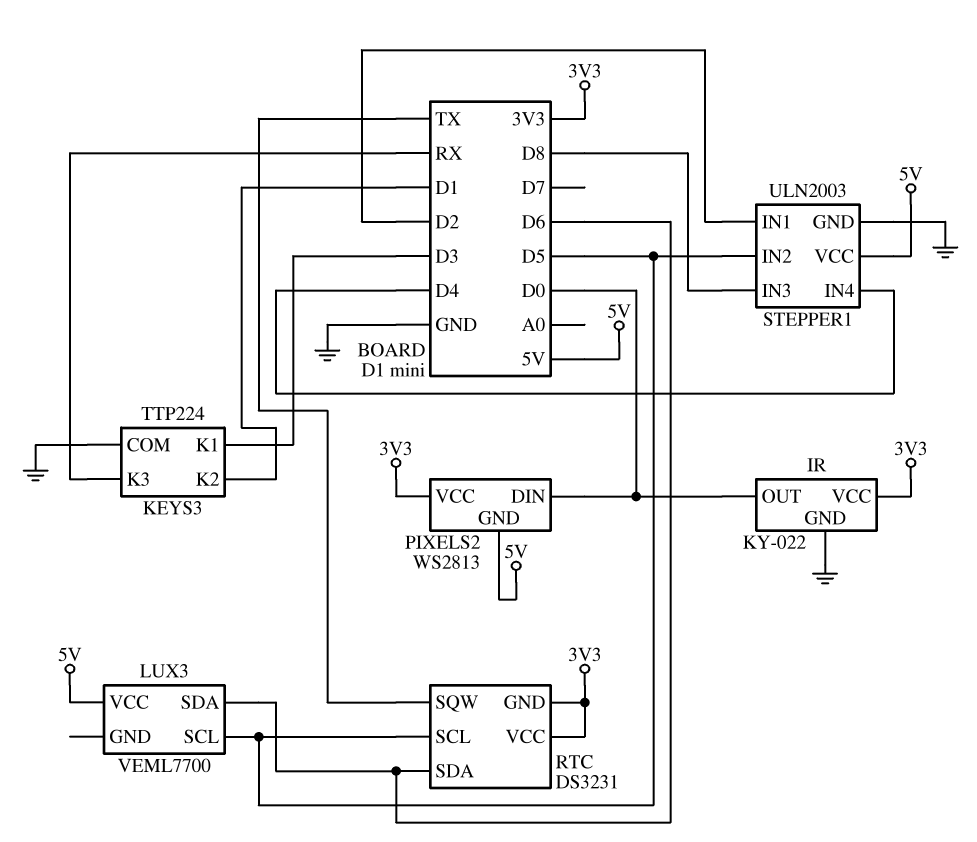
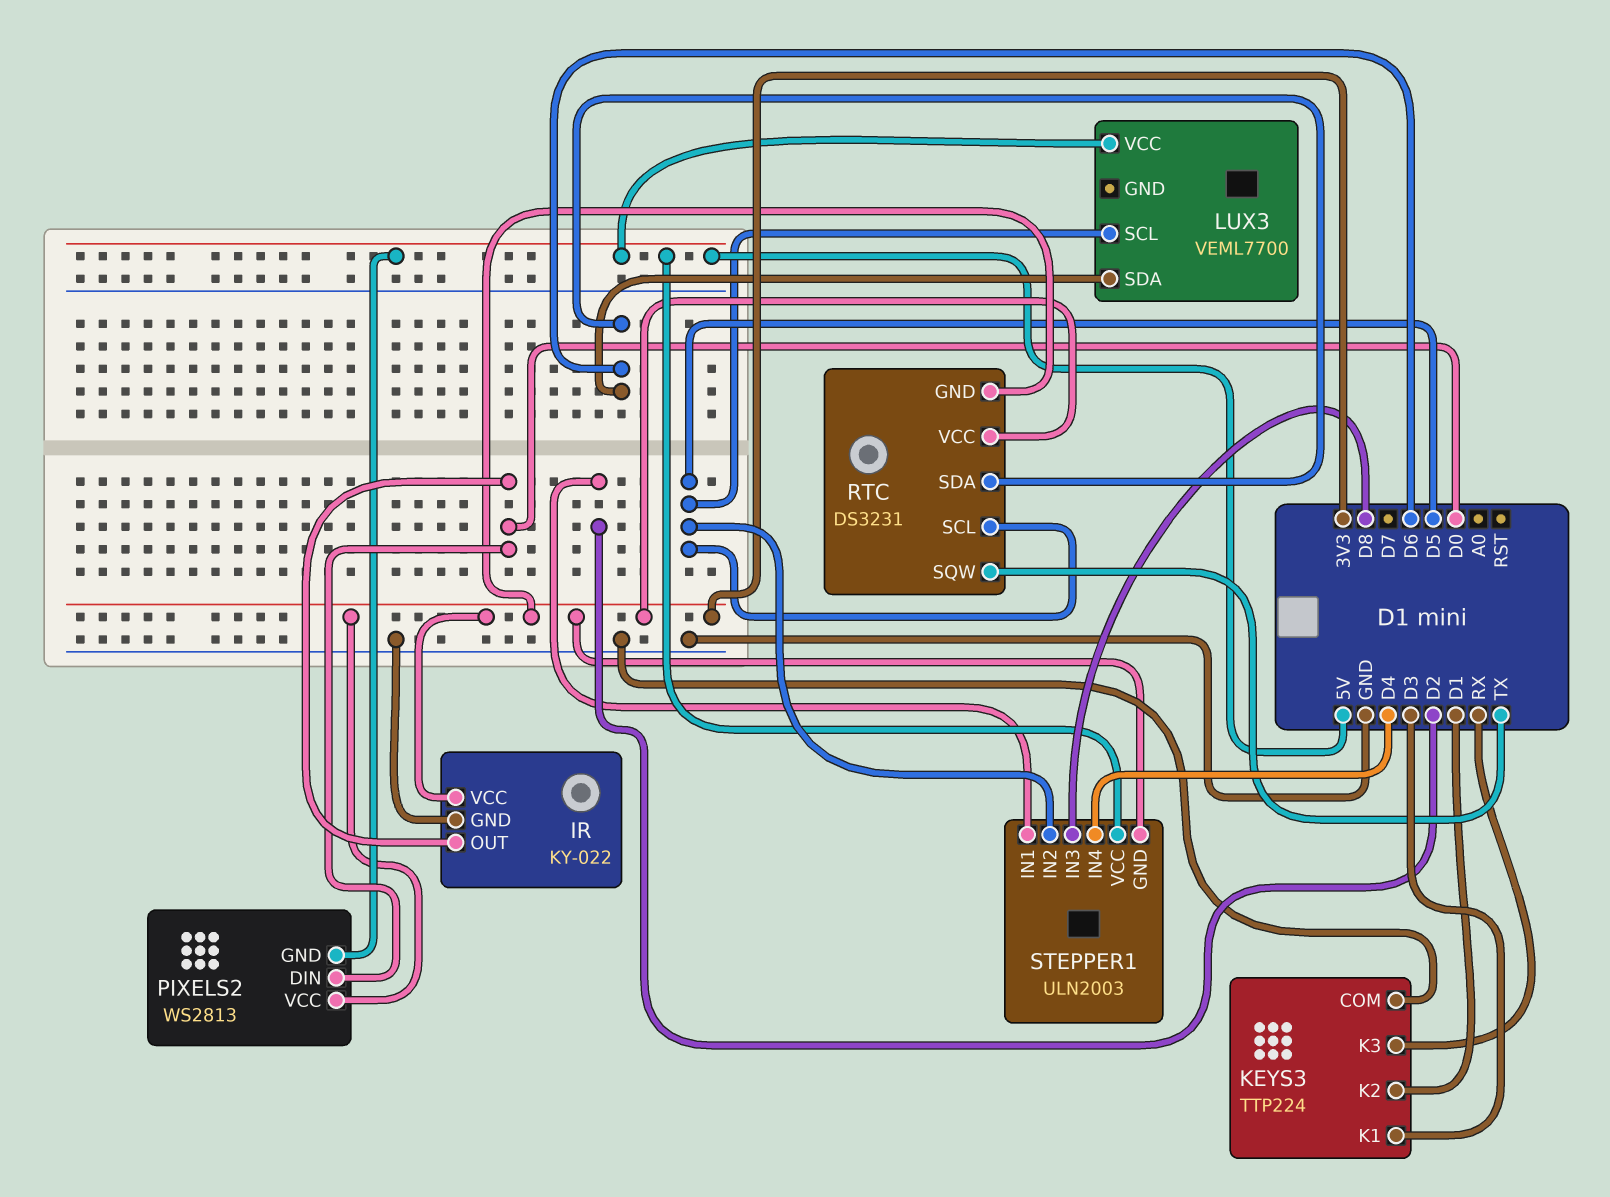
STEPPER1 pin GND: GND -> 3V3

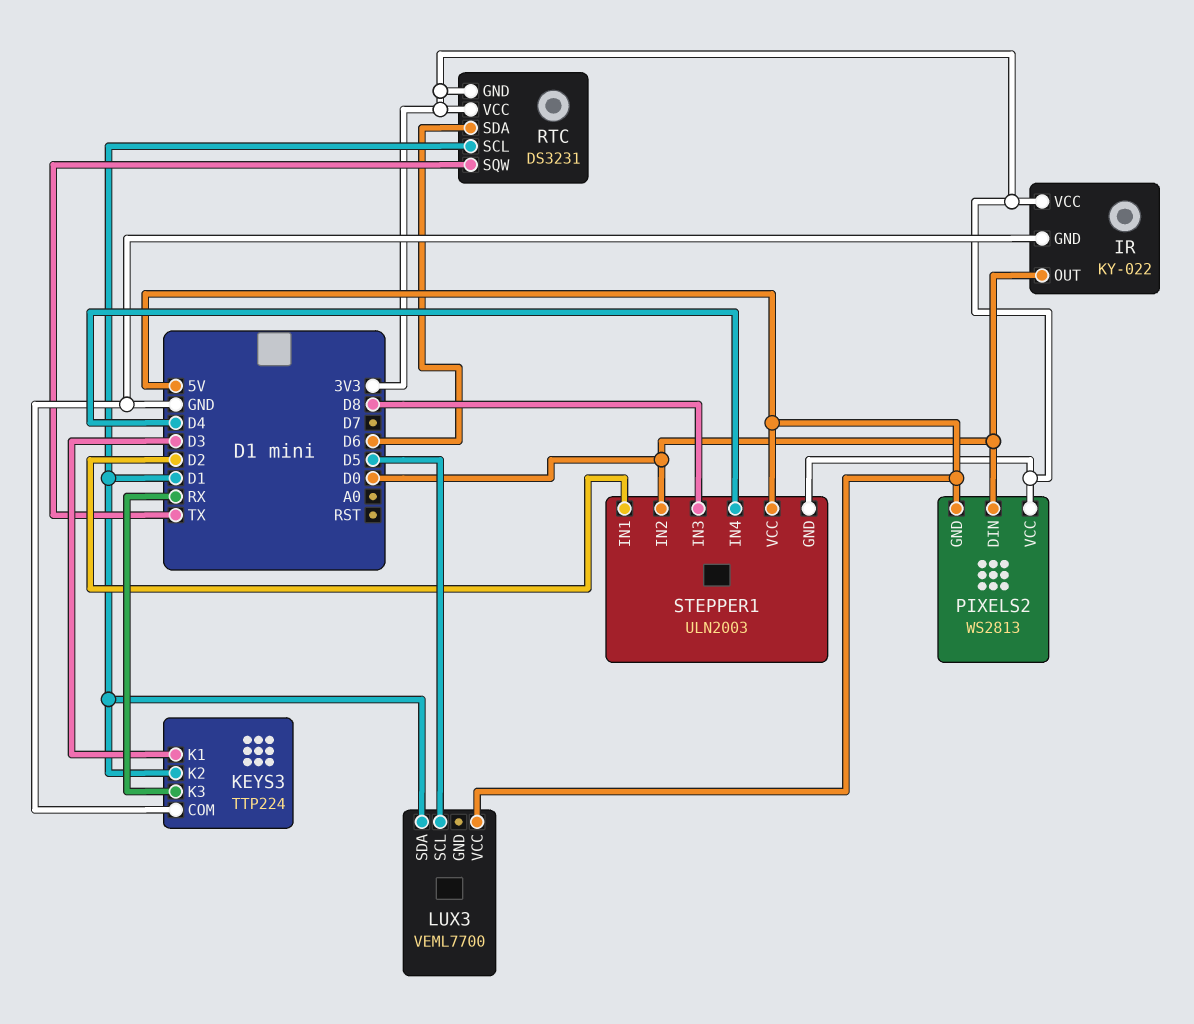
LUX3 pin SDA: D6 -> D1
RTC pin SCL: D5 -> D1
STEPPER1 pin IN2: D5 -> D0

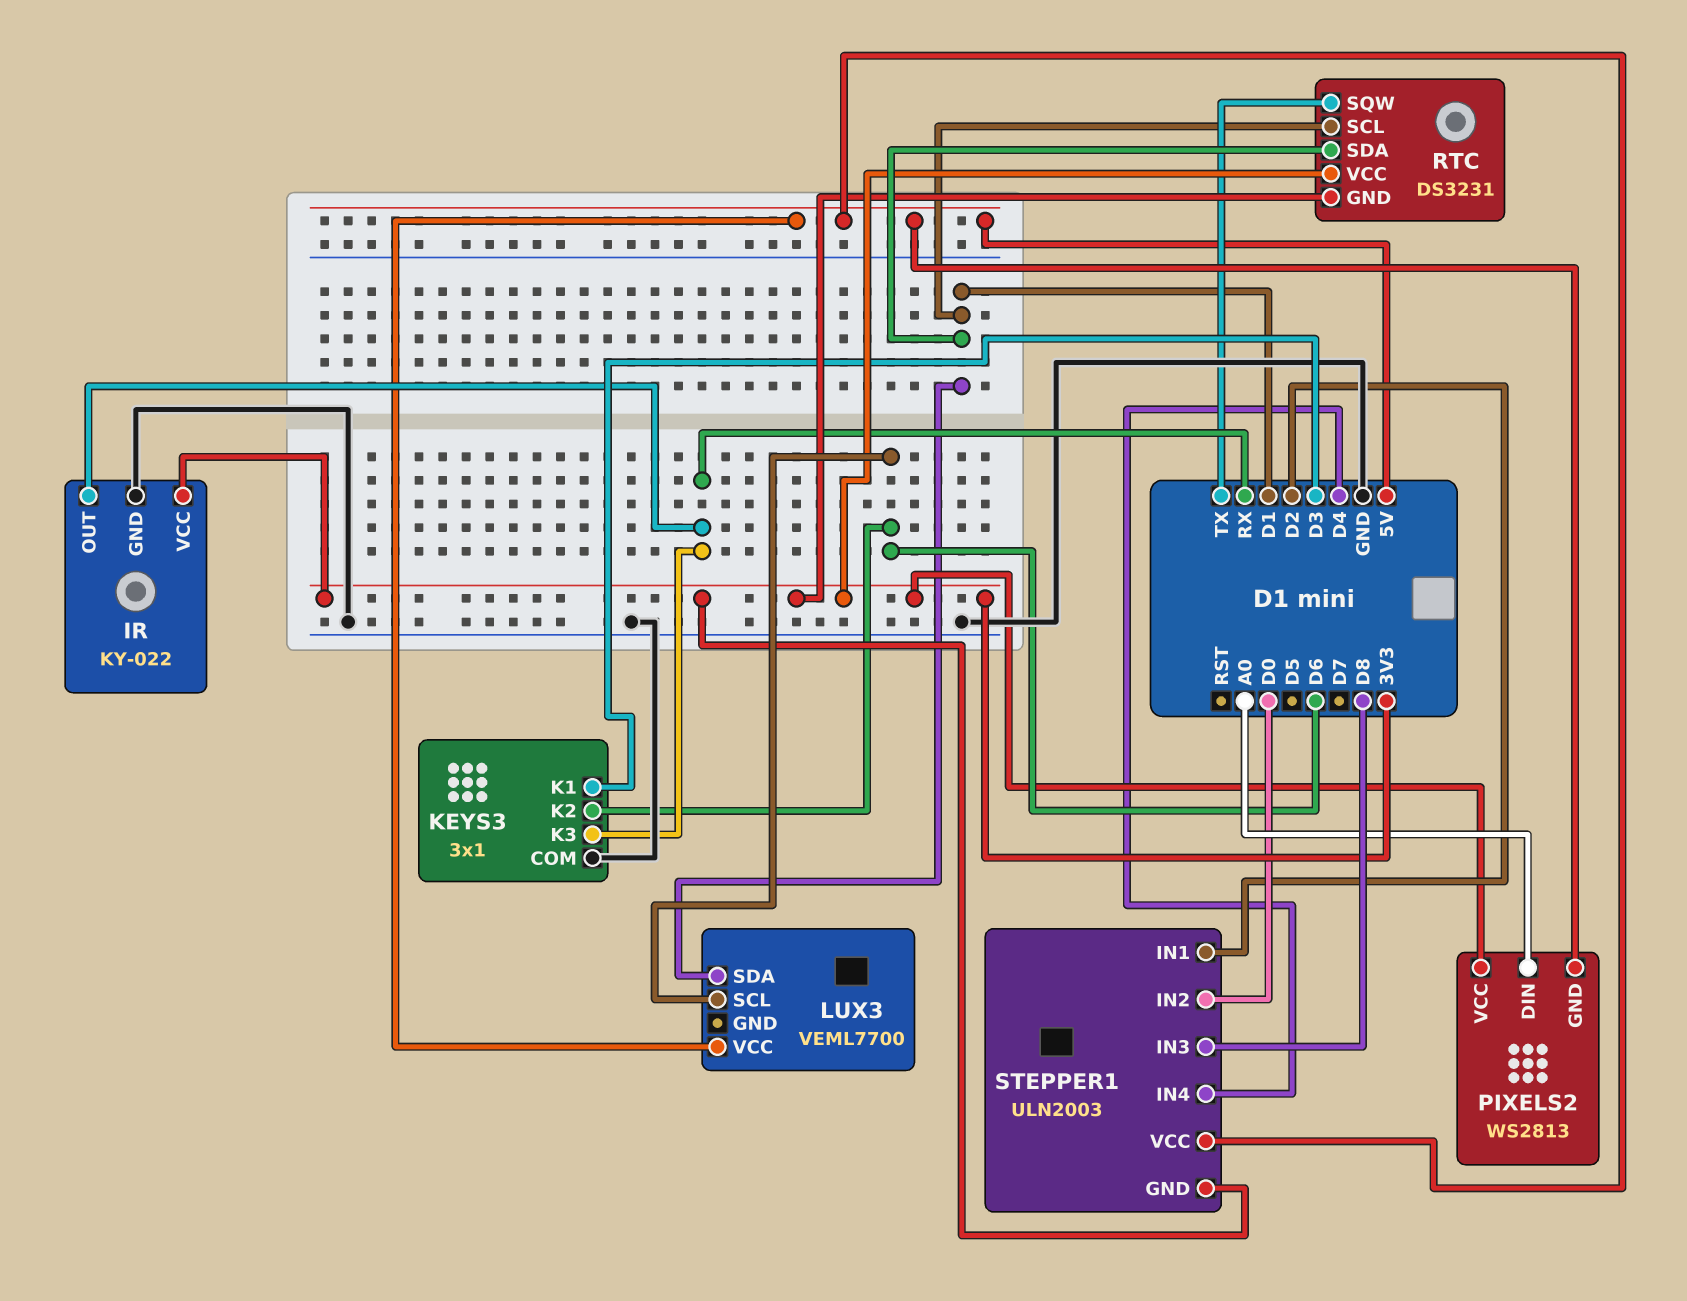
IR pin OUT: D0 -> RX
KEYS3: TTP224 -> 3x1
KEYS3 pin K2: D1 -> D6
LUX3 pin SCL: D5 -> D6
PIXELS2 pin DIN: D0 -> A0
RTC pin SDA: D6 -> D1

